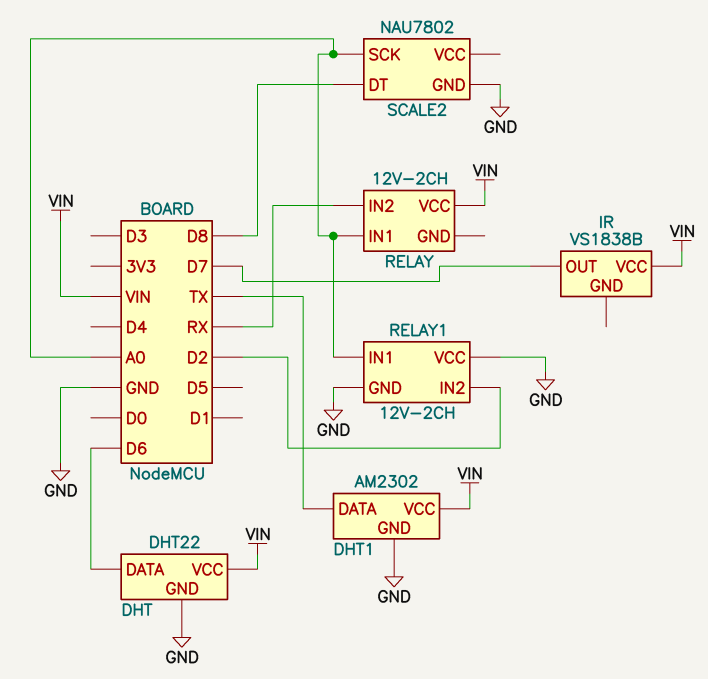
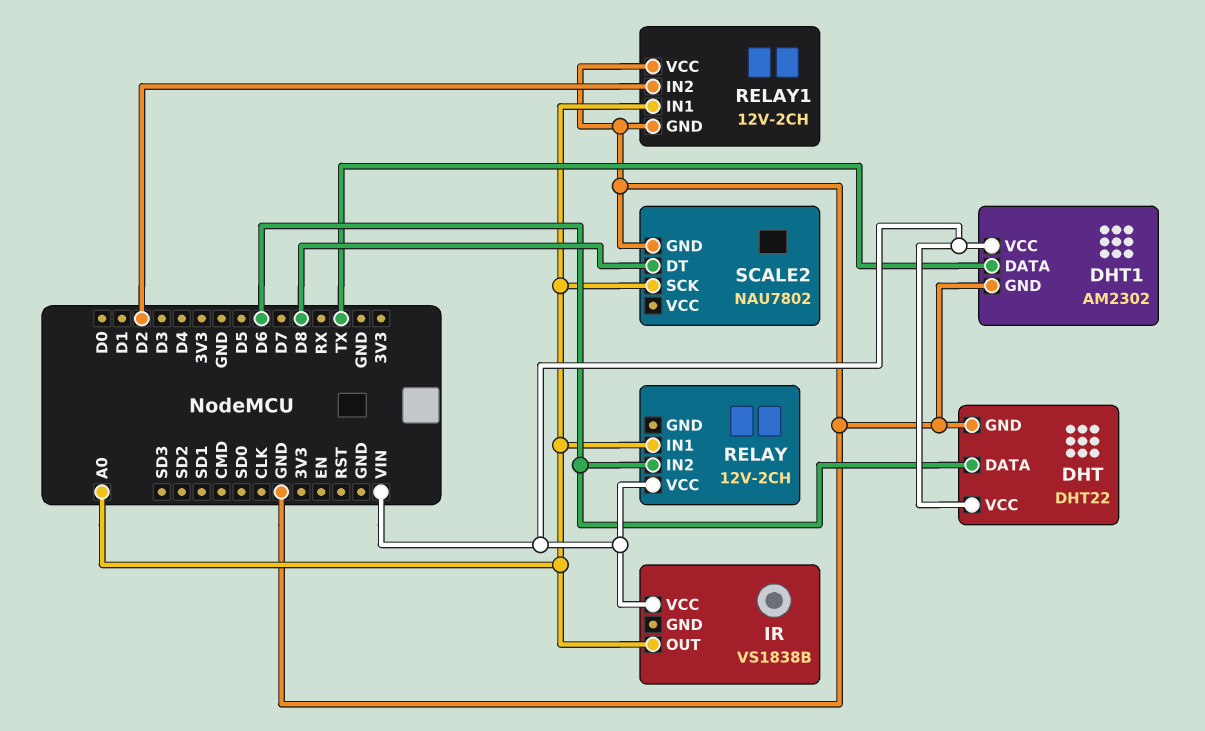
IR pin OUT: D7 -> A0
RELAY pin IN2: RX -> D6

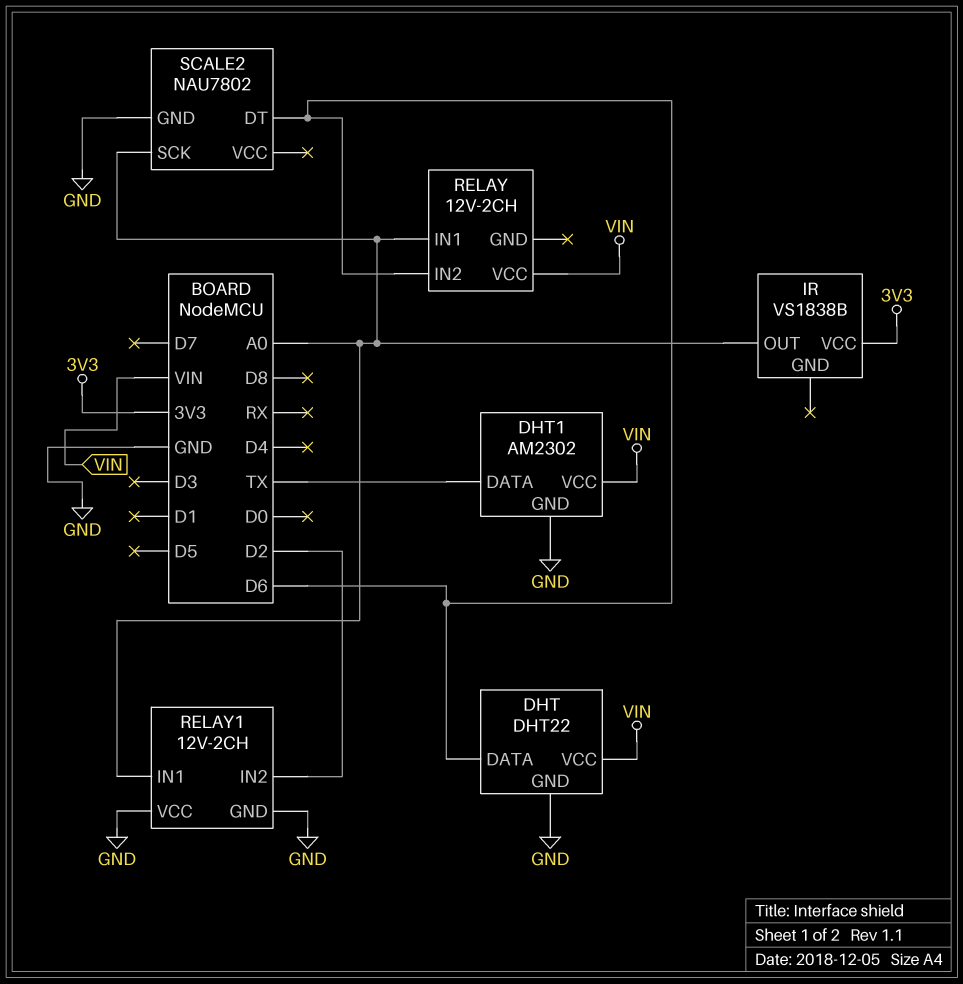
IR pin VCC: VIN -> 3V3
SCALE2 pin DT: D8 -> D6

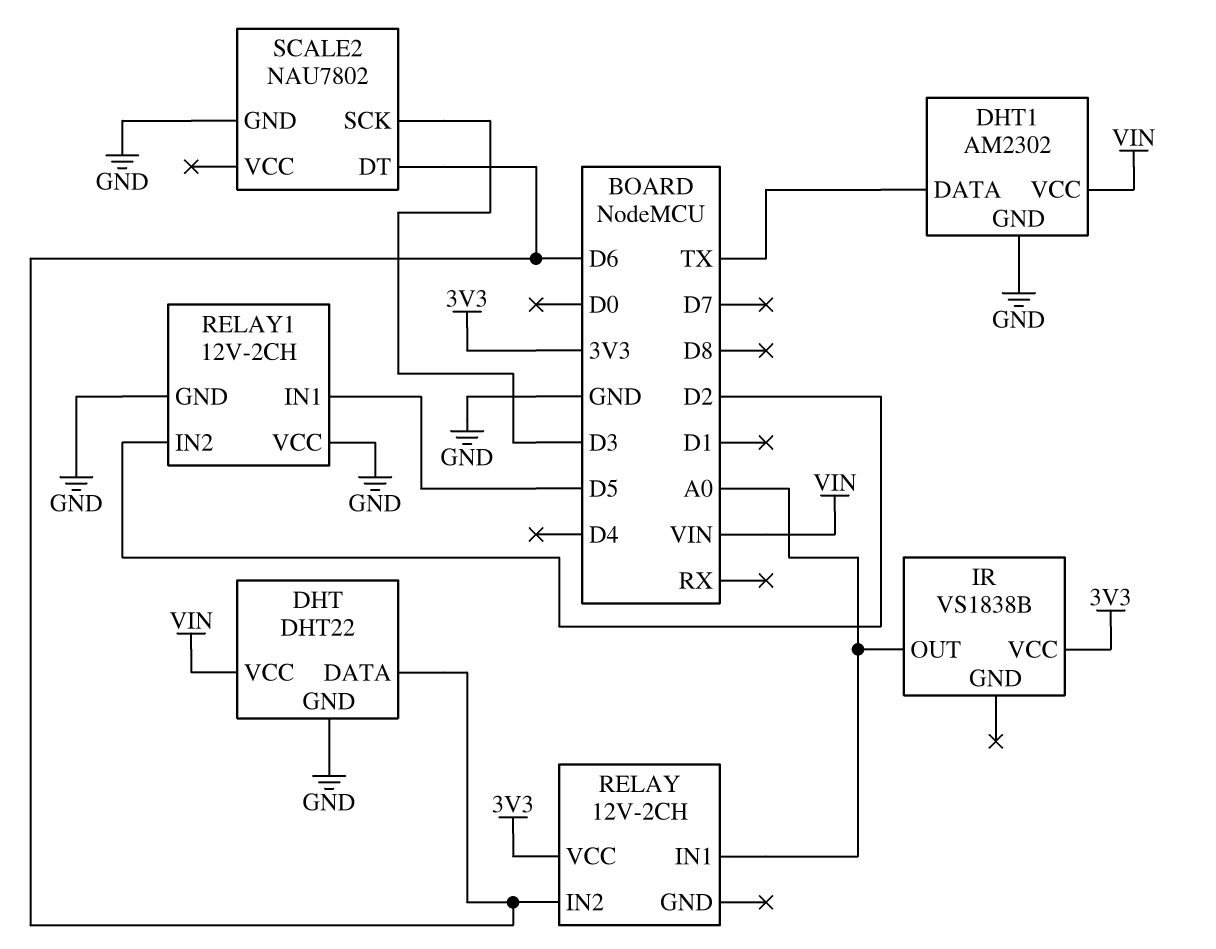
RELAY pin VCC: VIN -> 3V3
RELAY1 pin IN1: A0 -> D5
SCALE2 pin SCK: A0 -> D3

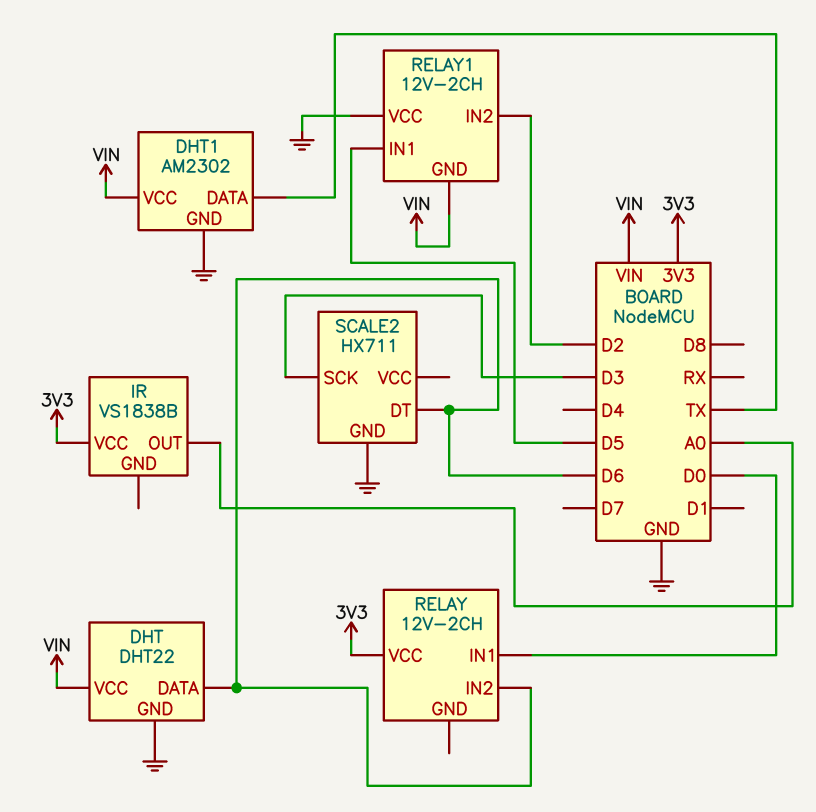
RELAY pin IN1: A0 -> D0
RELAY1 pin GND: GND -> VIN
SCALE2: NAU7802 -> HX711

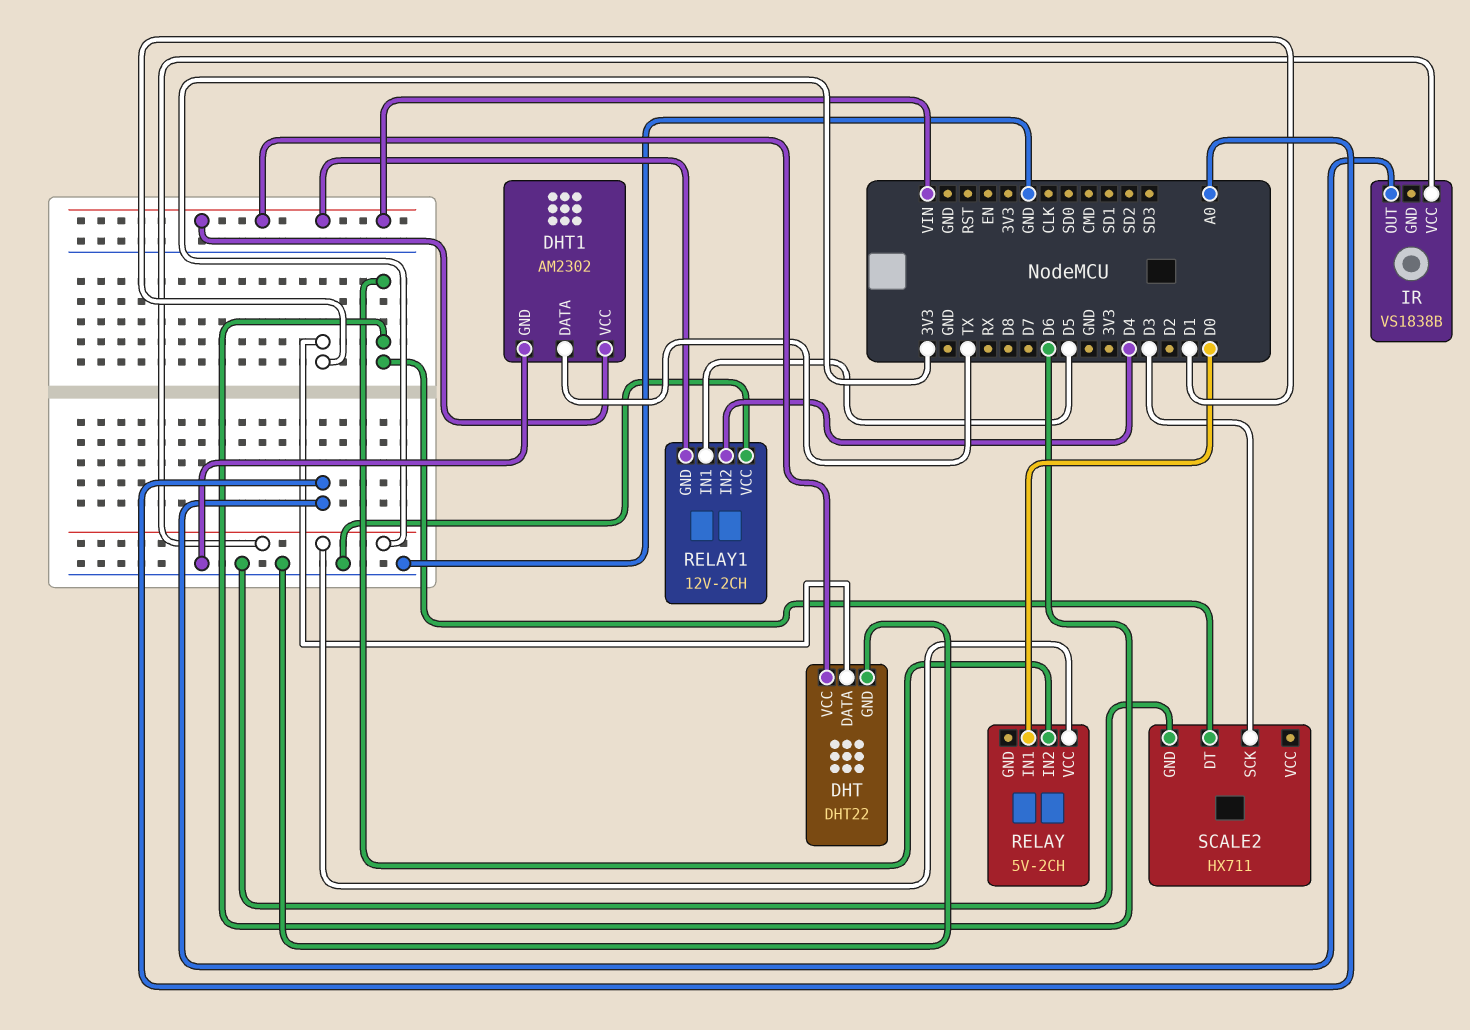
DHT pin DATA: D6 -> D1
RELAY: 12V-2CH -> 5V-2CH
RELAY1 pin IN2: D2 -> D4

